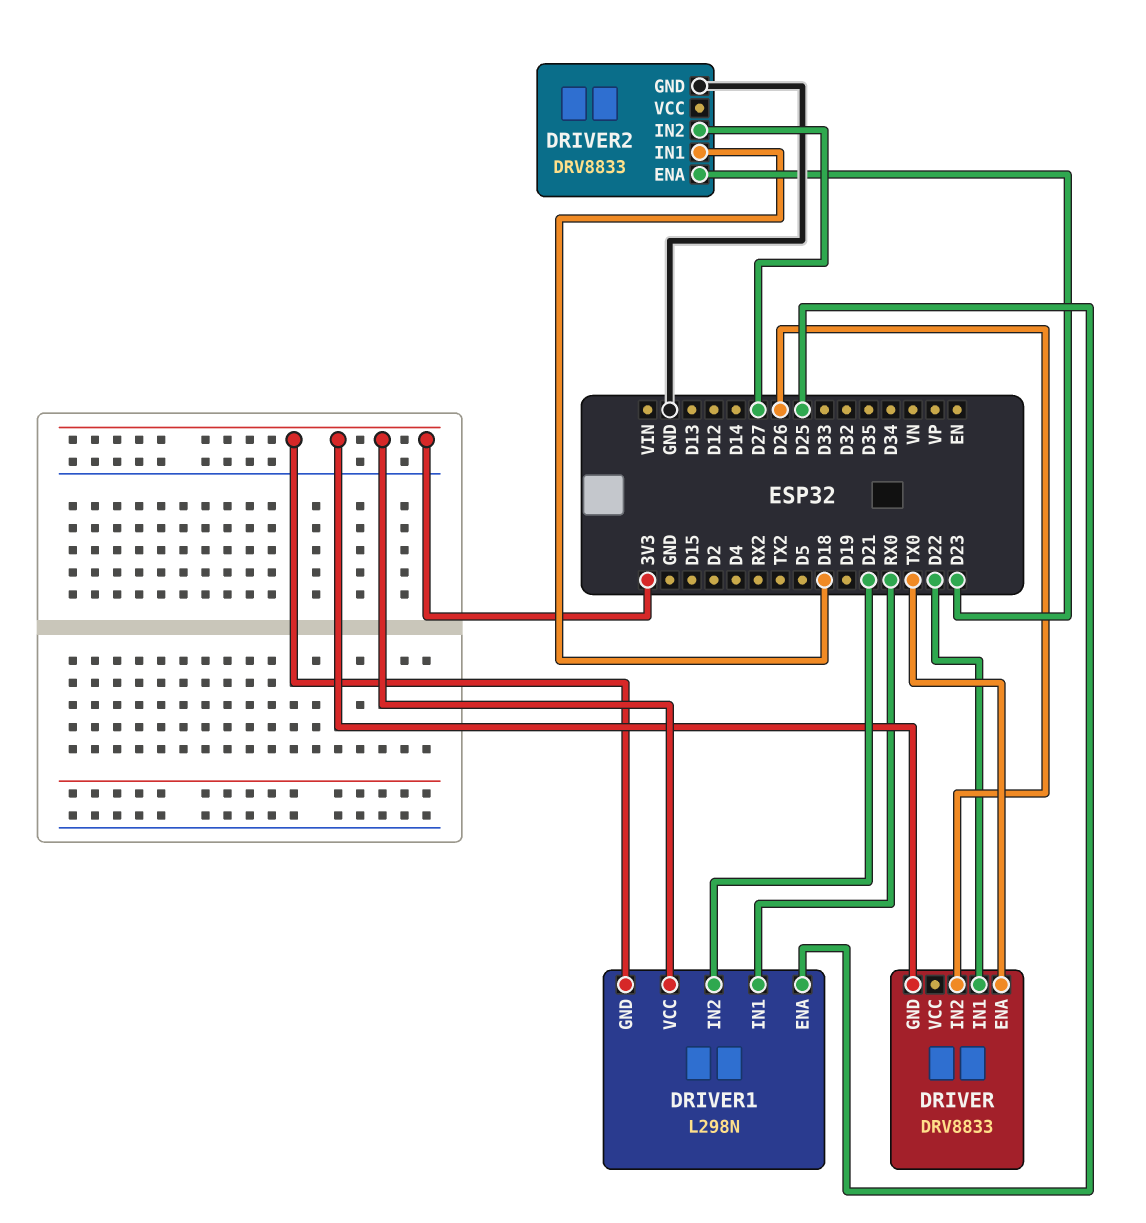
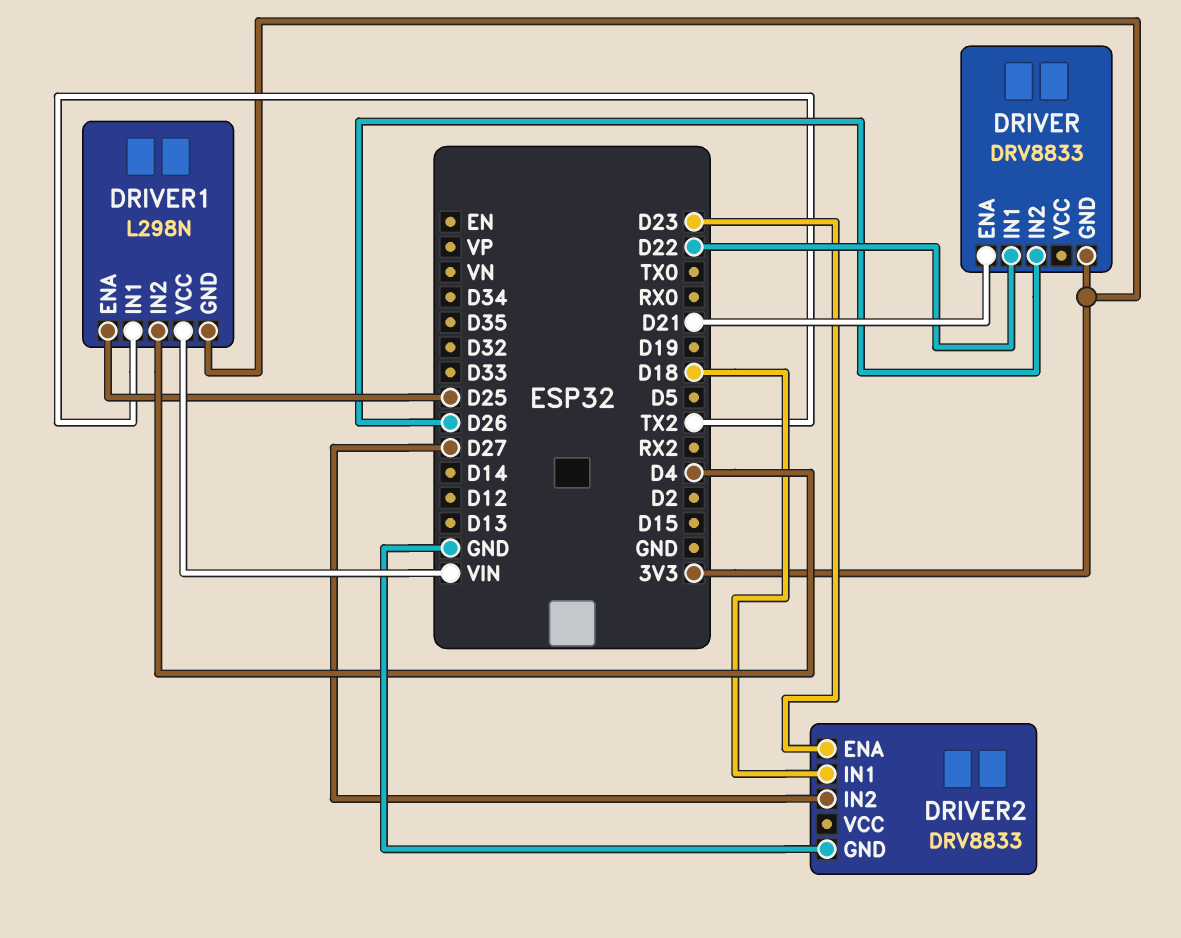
DRIVER pin ENA: TX0 -> D21
DRIVER1 pin IN1: RX0 -> TX2
DRIVER1 pin IN2: D21 -> D4
DRIVER1 pin VCC: 3V3 -> VIN

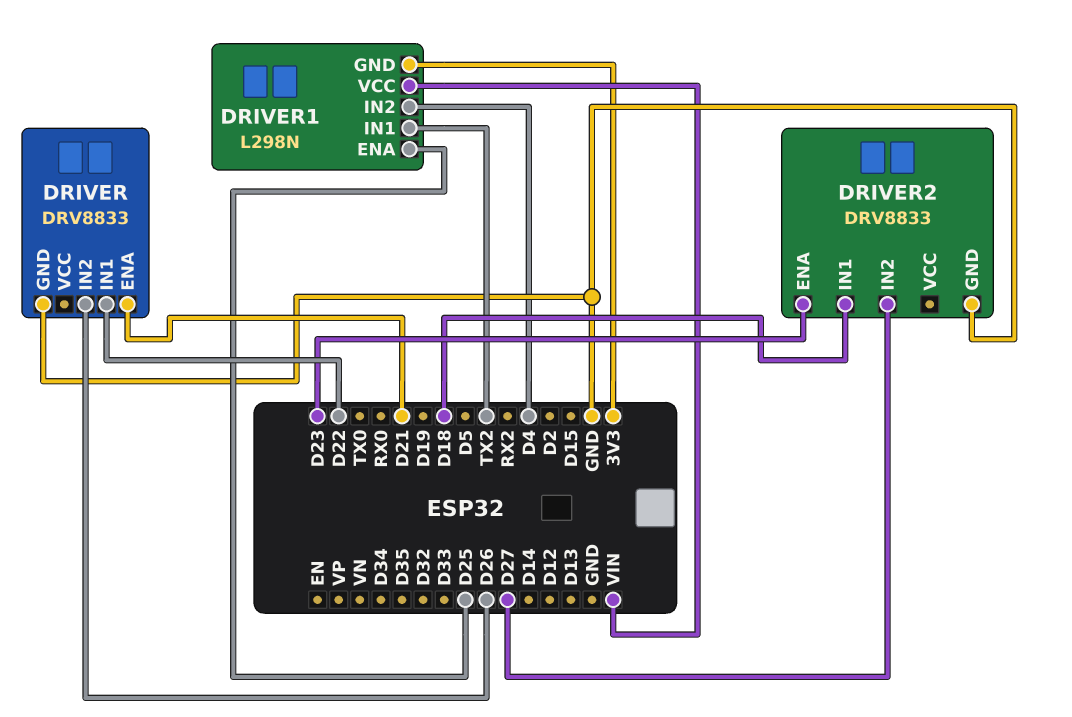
DRIVER pin GND: 3V3 -> GND

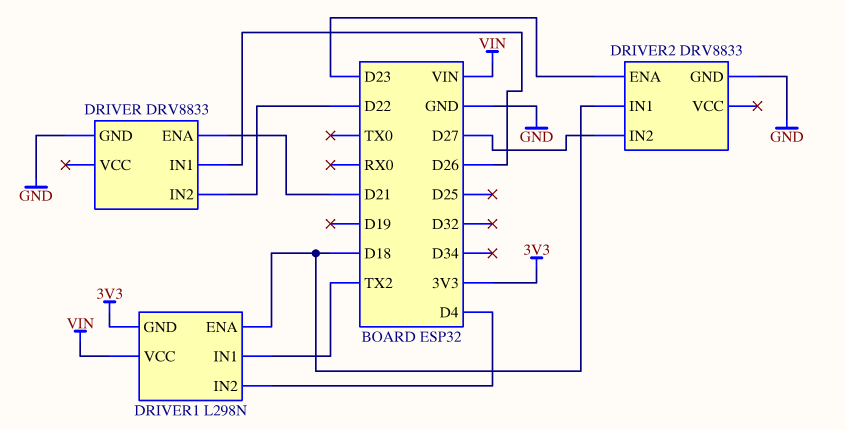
DRIVER pin IN1: D22 -> D26
DRIVER pin IN2: D26 -> D22
DRIVER1 pin ENA: D25 -> D18

